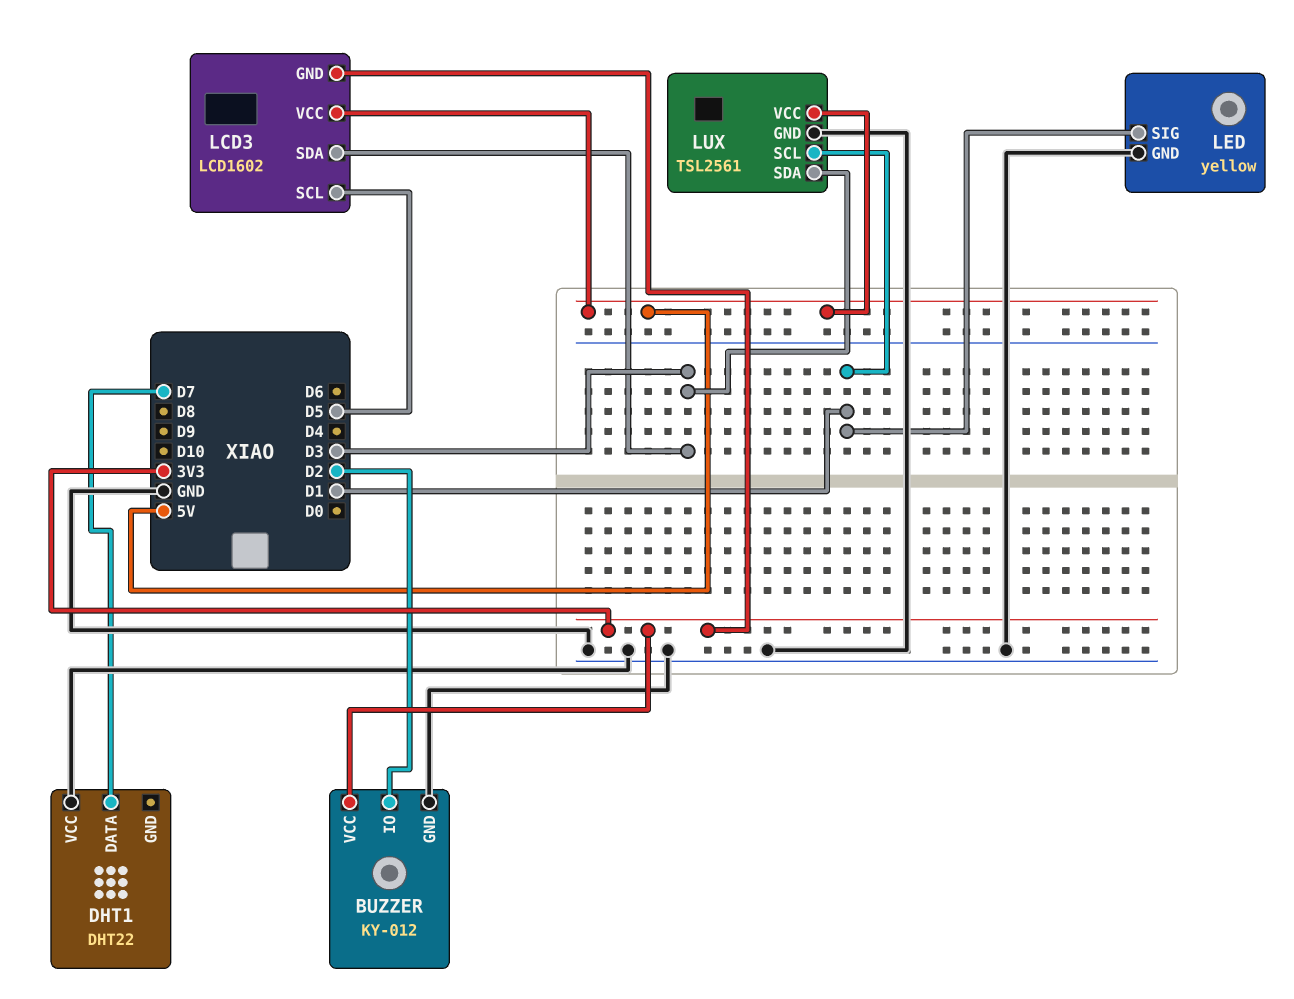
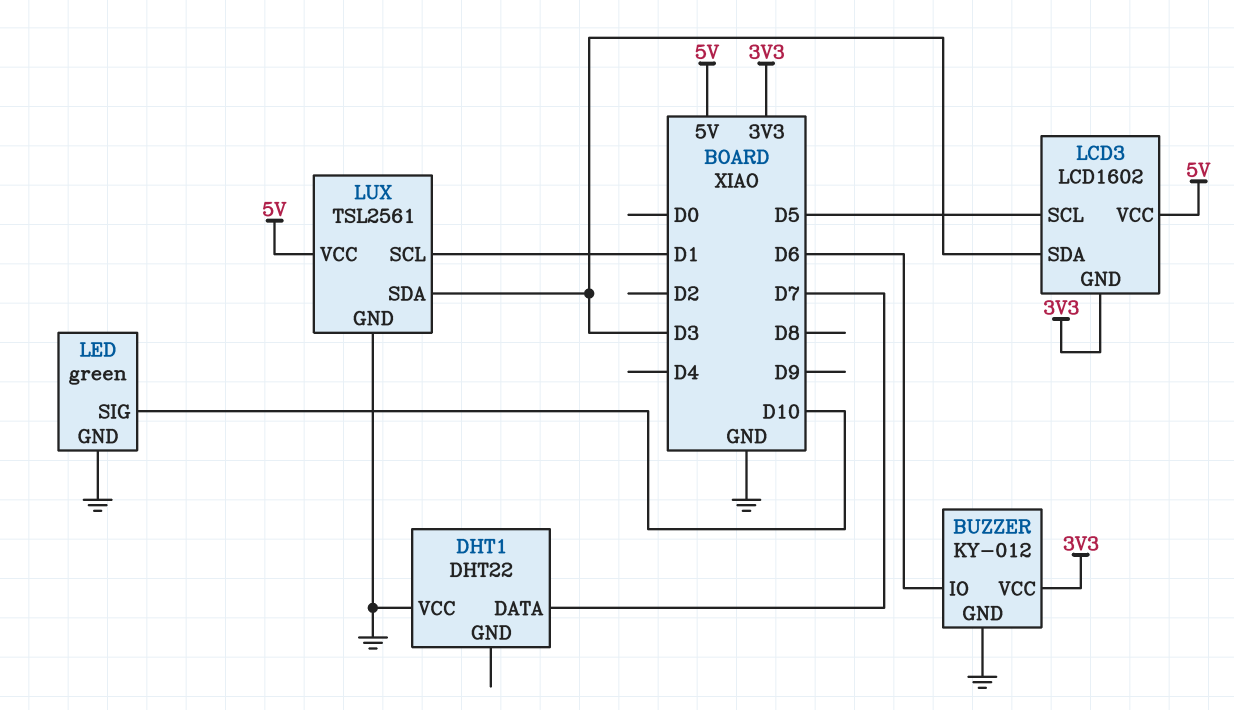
BUZZER pin IO: D2 -> D6
LED: yellow -> green
LED pin SIG: D1 -> D10

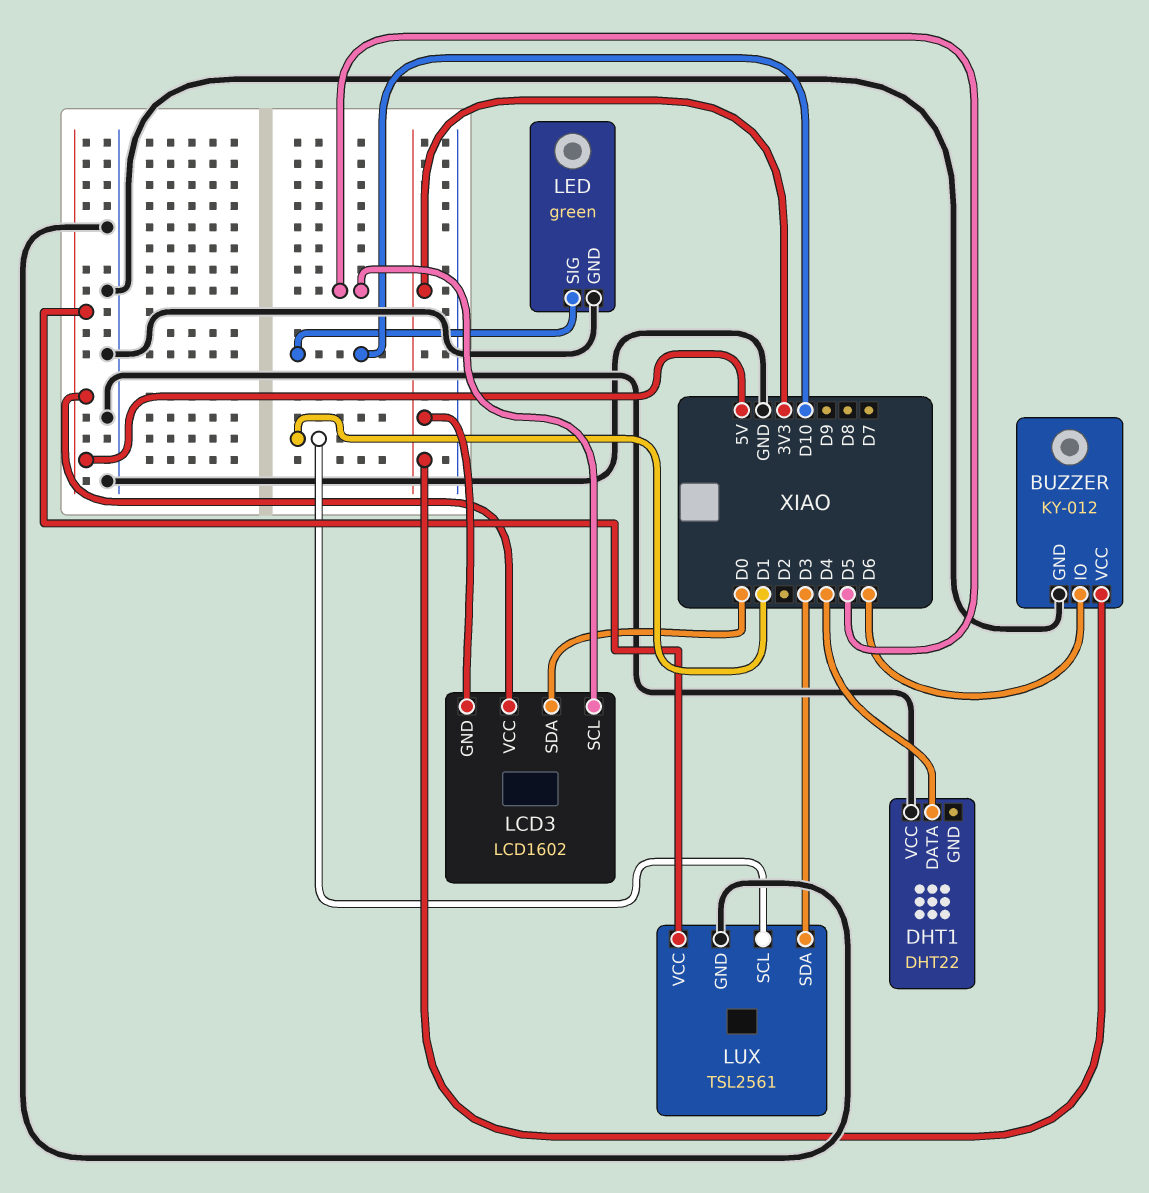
DHT1 pin DATA: D7 -> D4
LCD3 pin SDA: D3 -> D0

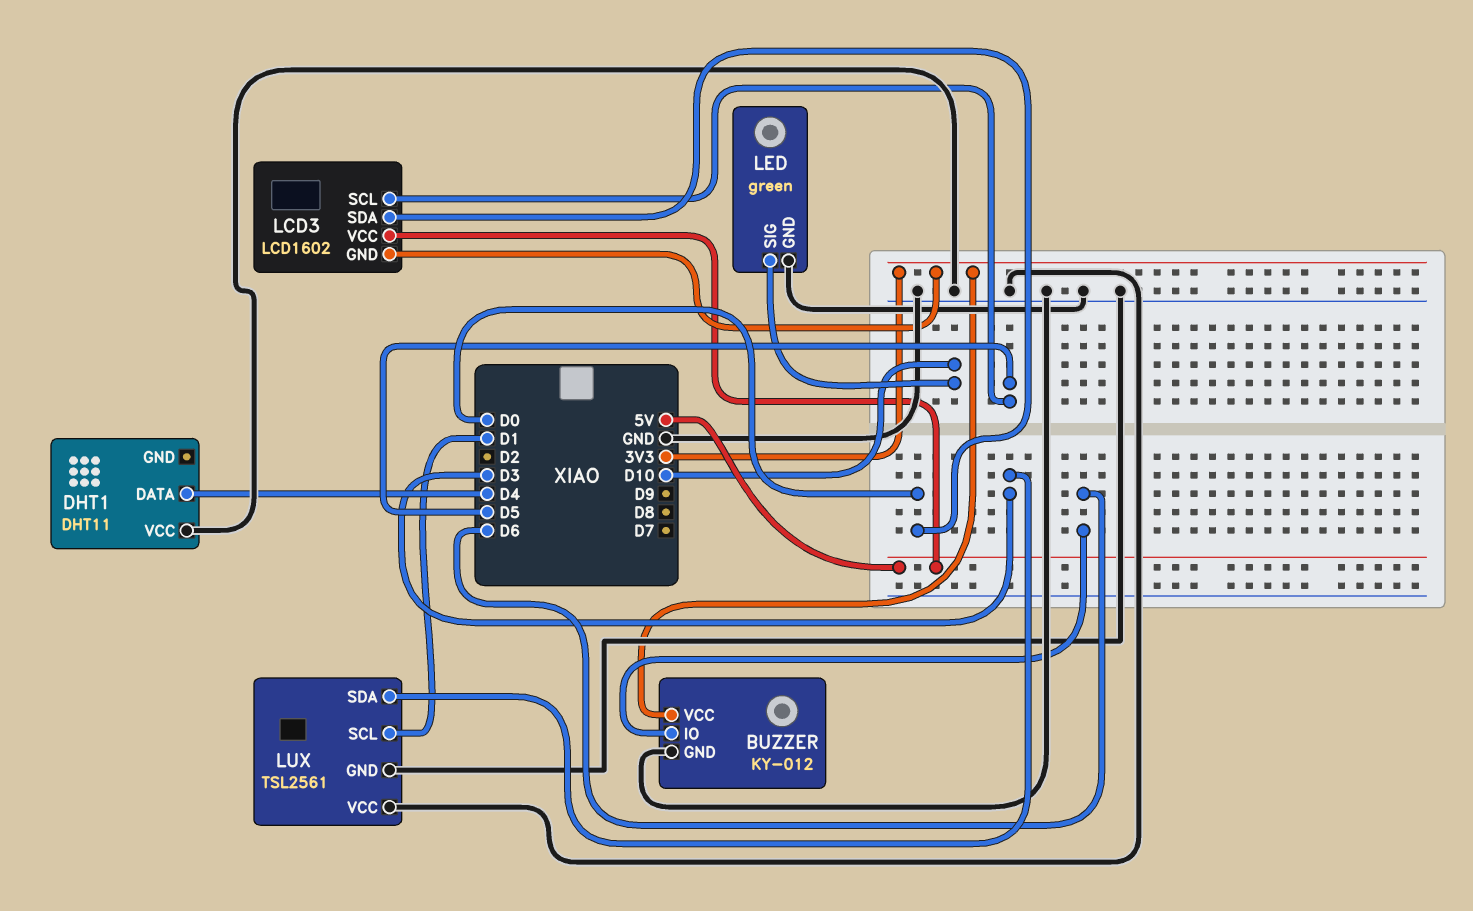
DHT1: DHT22 -> DHT11
LUX pin VCC: 5V -> GND

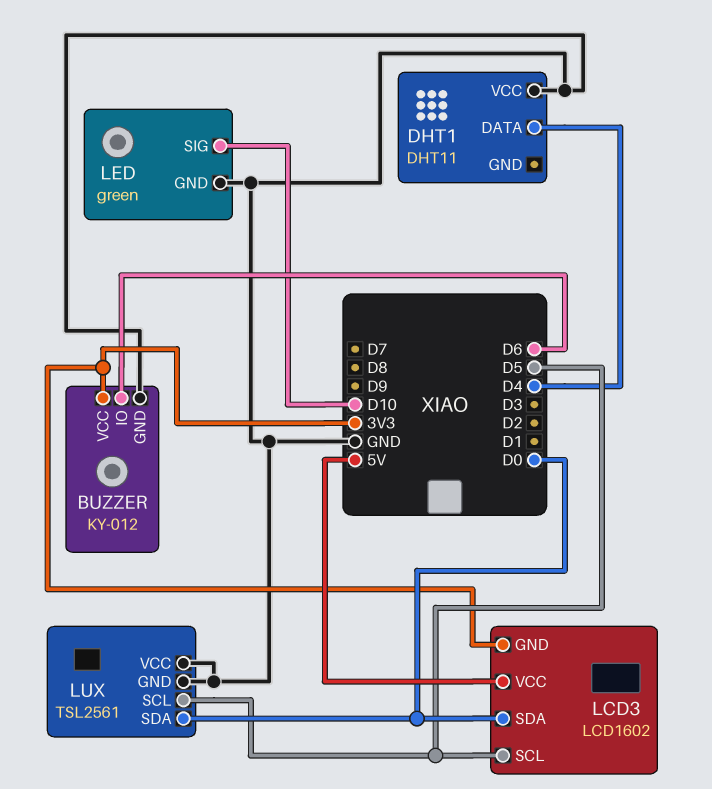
LUX pin SCL: D1 -> D5
LUX pin SDA: D3 -> D0

